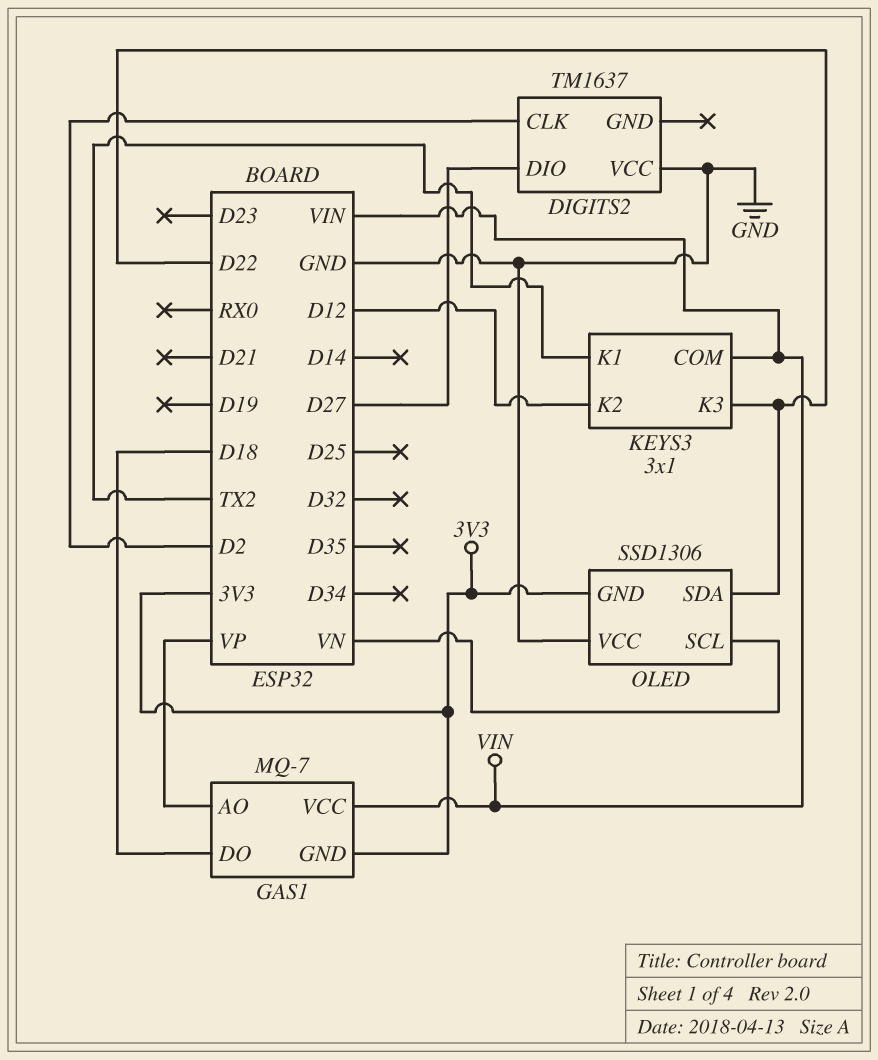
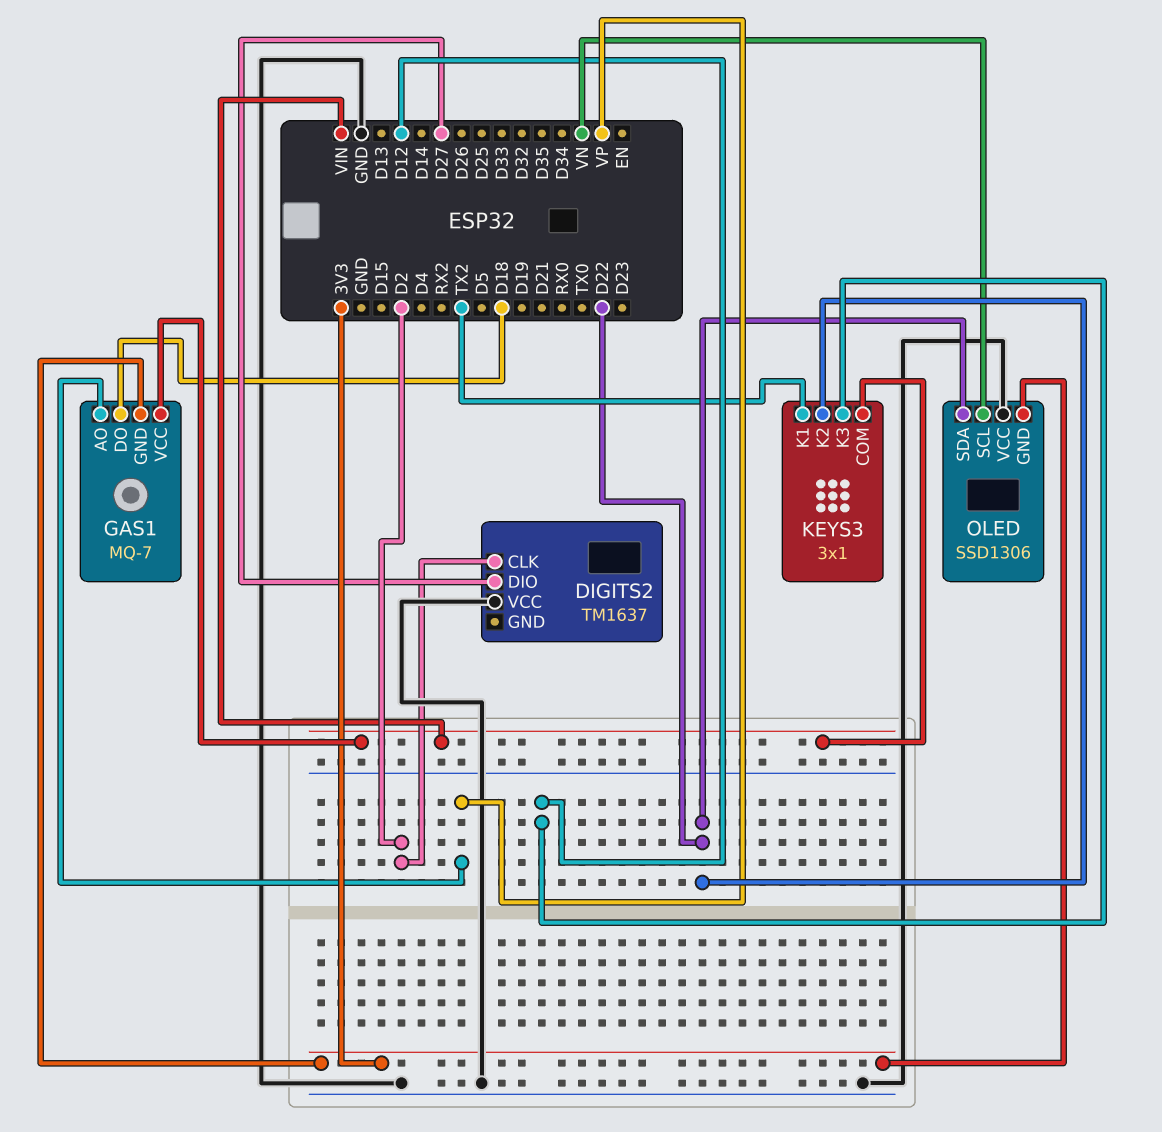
KEYS3 pin K2: D12 -> D22
KEYS3 pin K3: D22 -> D12

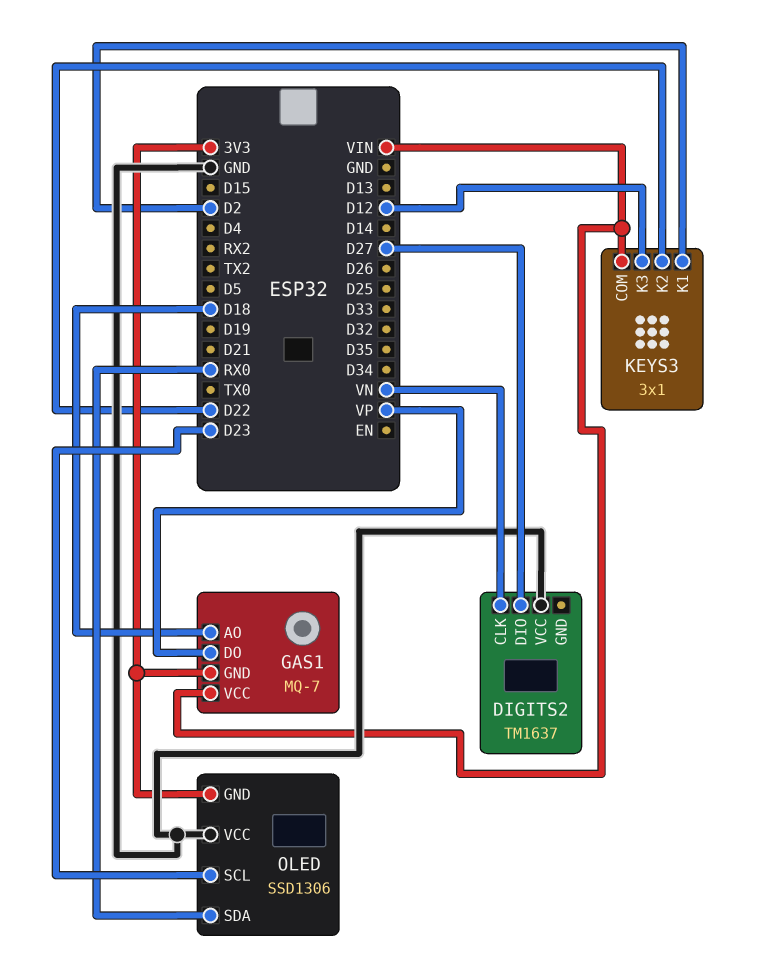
DIGITS2 pin CLK: D2 -> VN
GAS1 pin AO: VP -> D18
GAS1 pin DO: D18 -> VP
KEYS3 pin K1: TX2 -> D2
OLED pin SCL: VN -> D23
OLED pin SDA: D22 -> RX0

